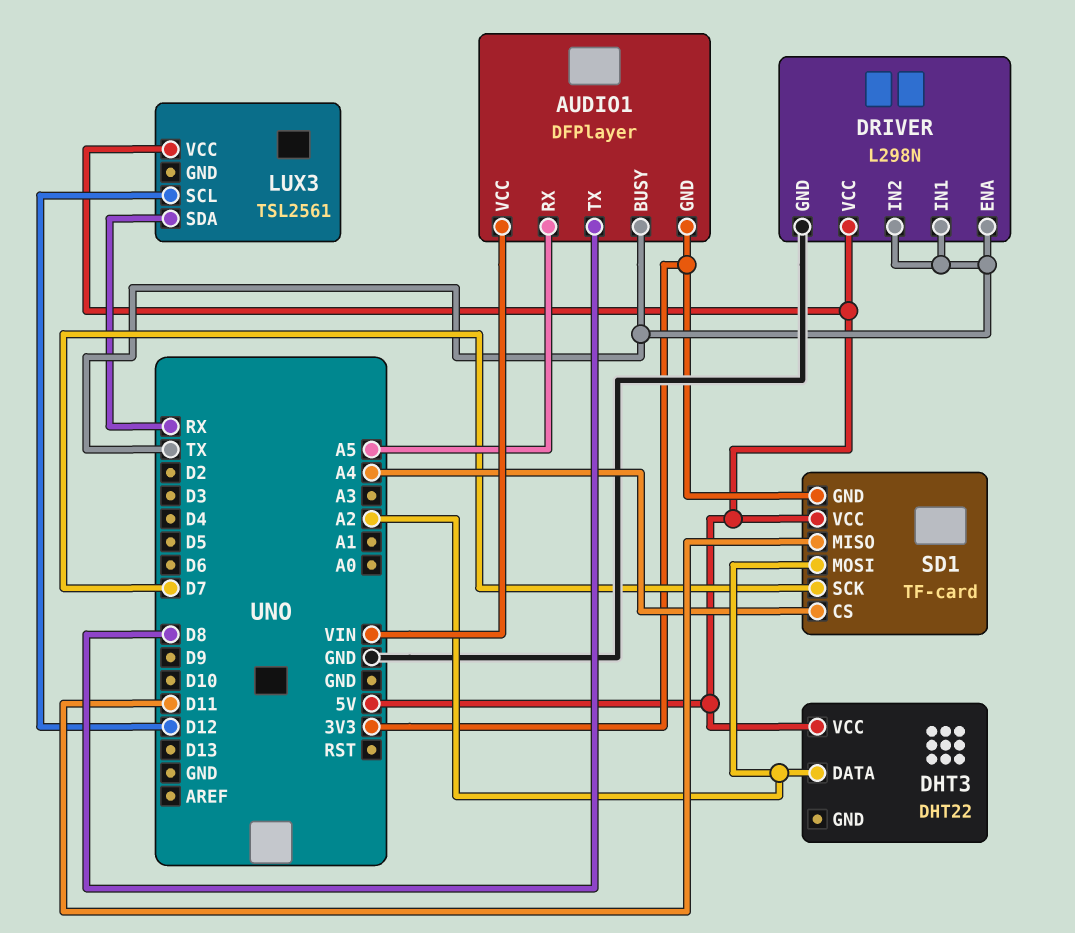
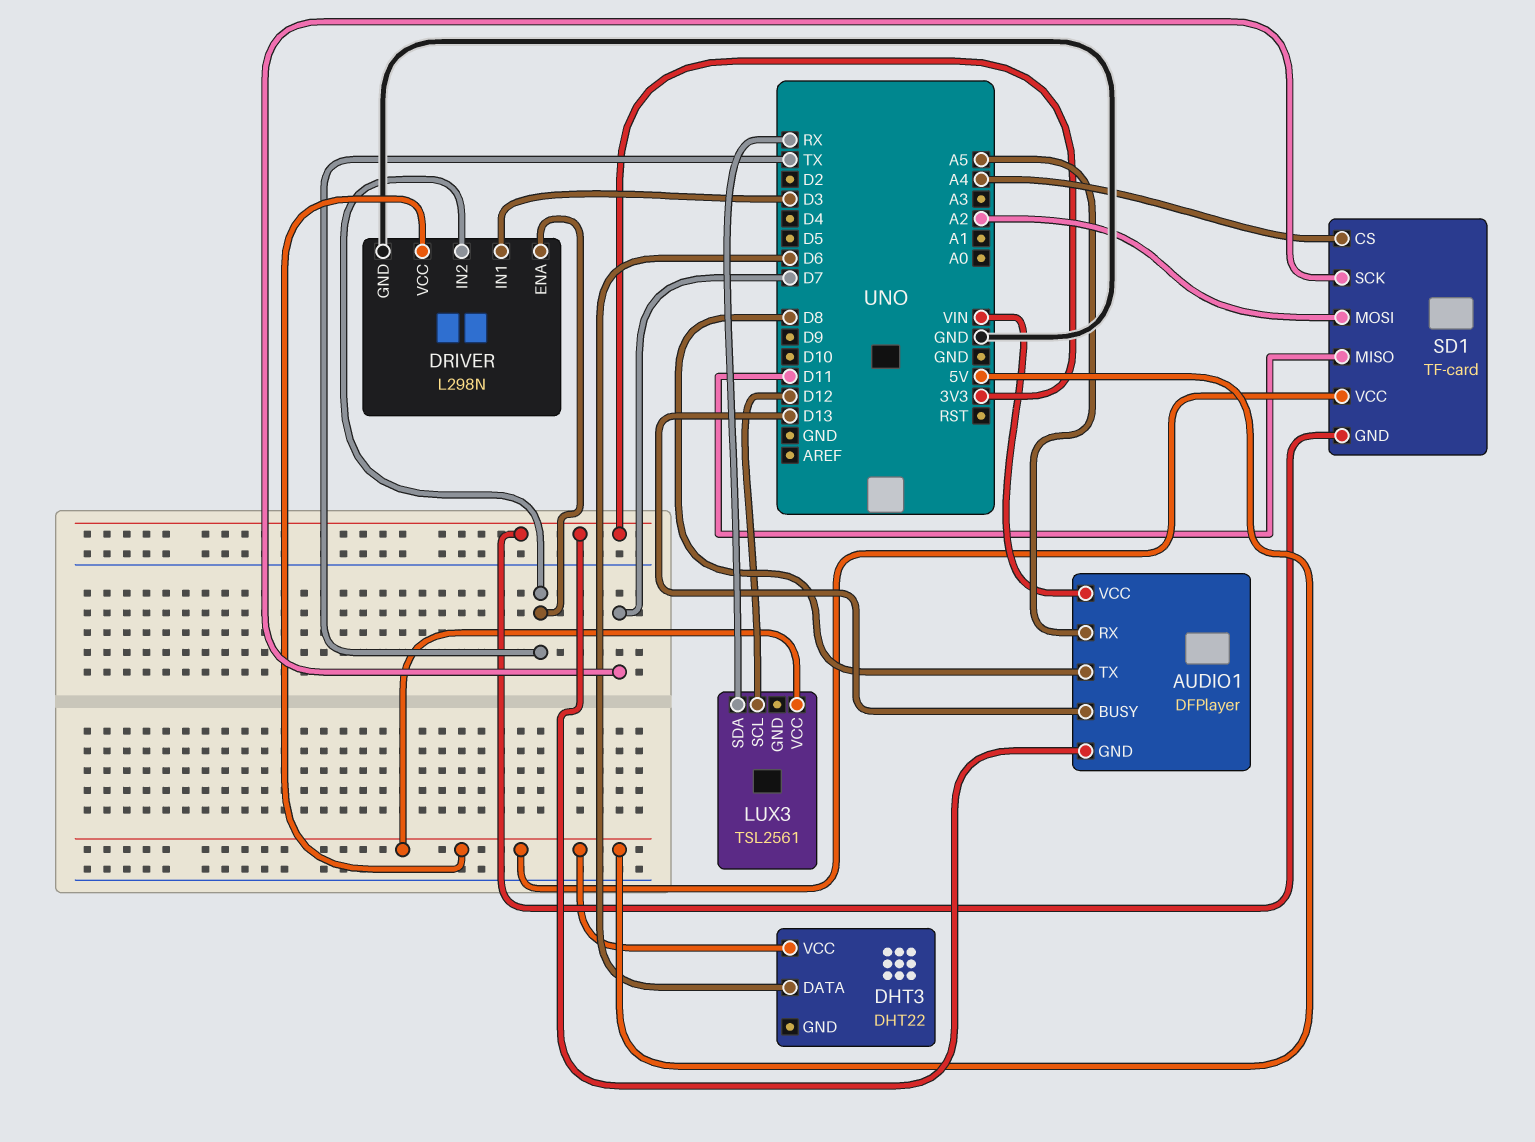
AUDIO1 pin BUSY: TX -> D13
DHT3 pin DATA: A2 -> D6
DRIVER pin IN1: TX -> D3

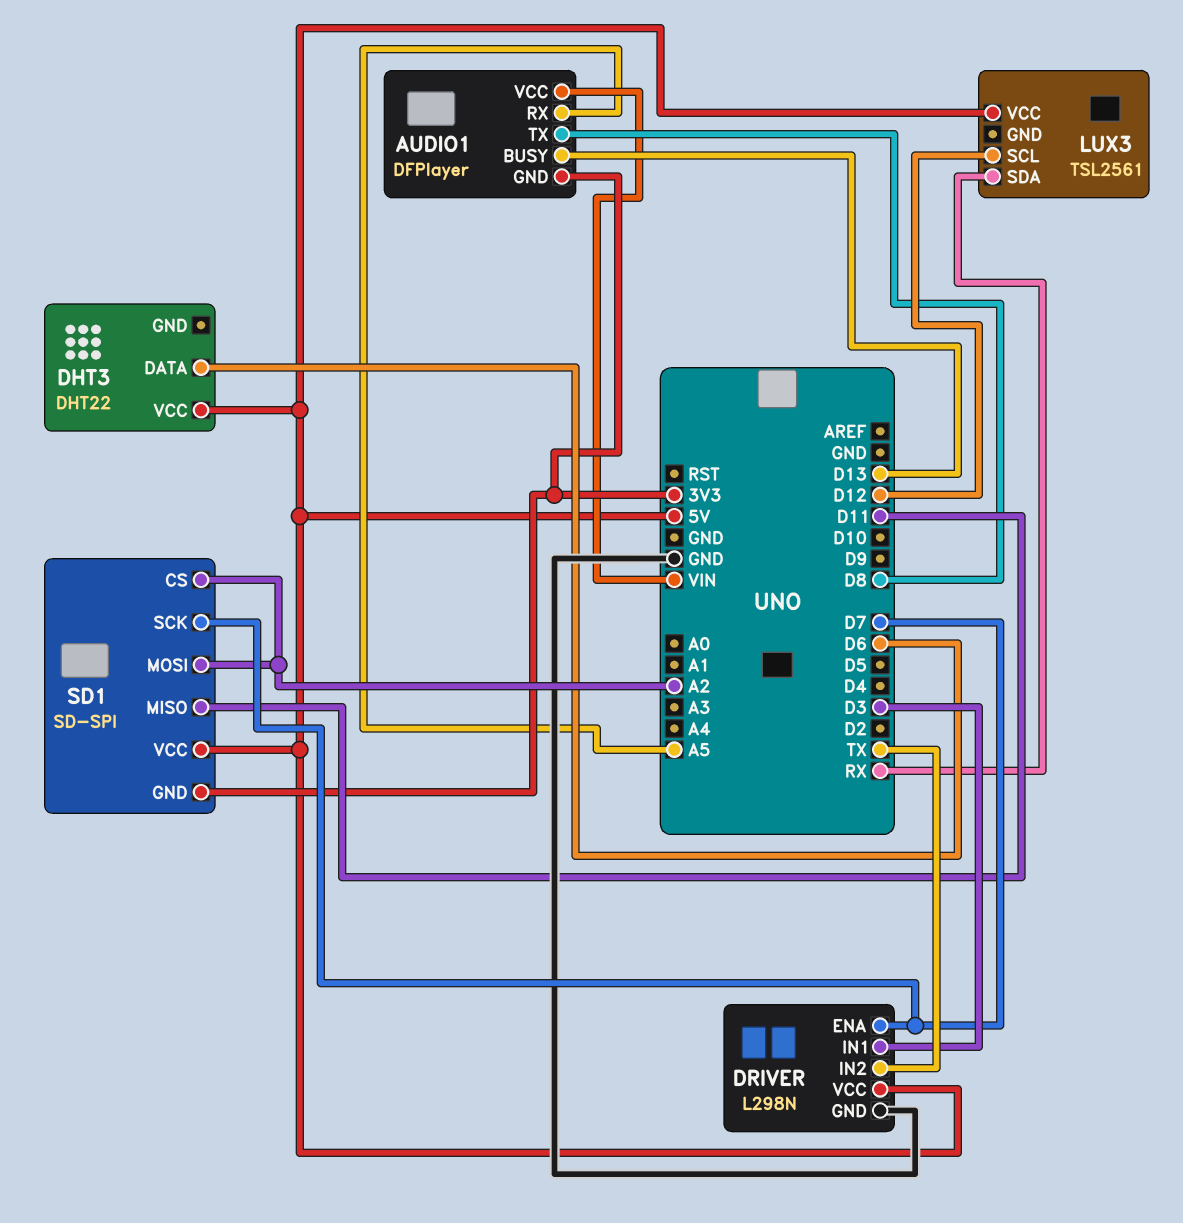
DRIVER pin ENA: TX -> D7
SD1: TF-card -> SD-SPI
SD1 pin CS: A4 -> A2

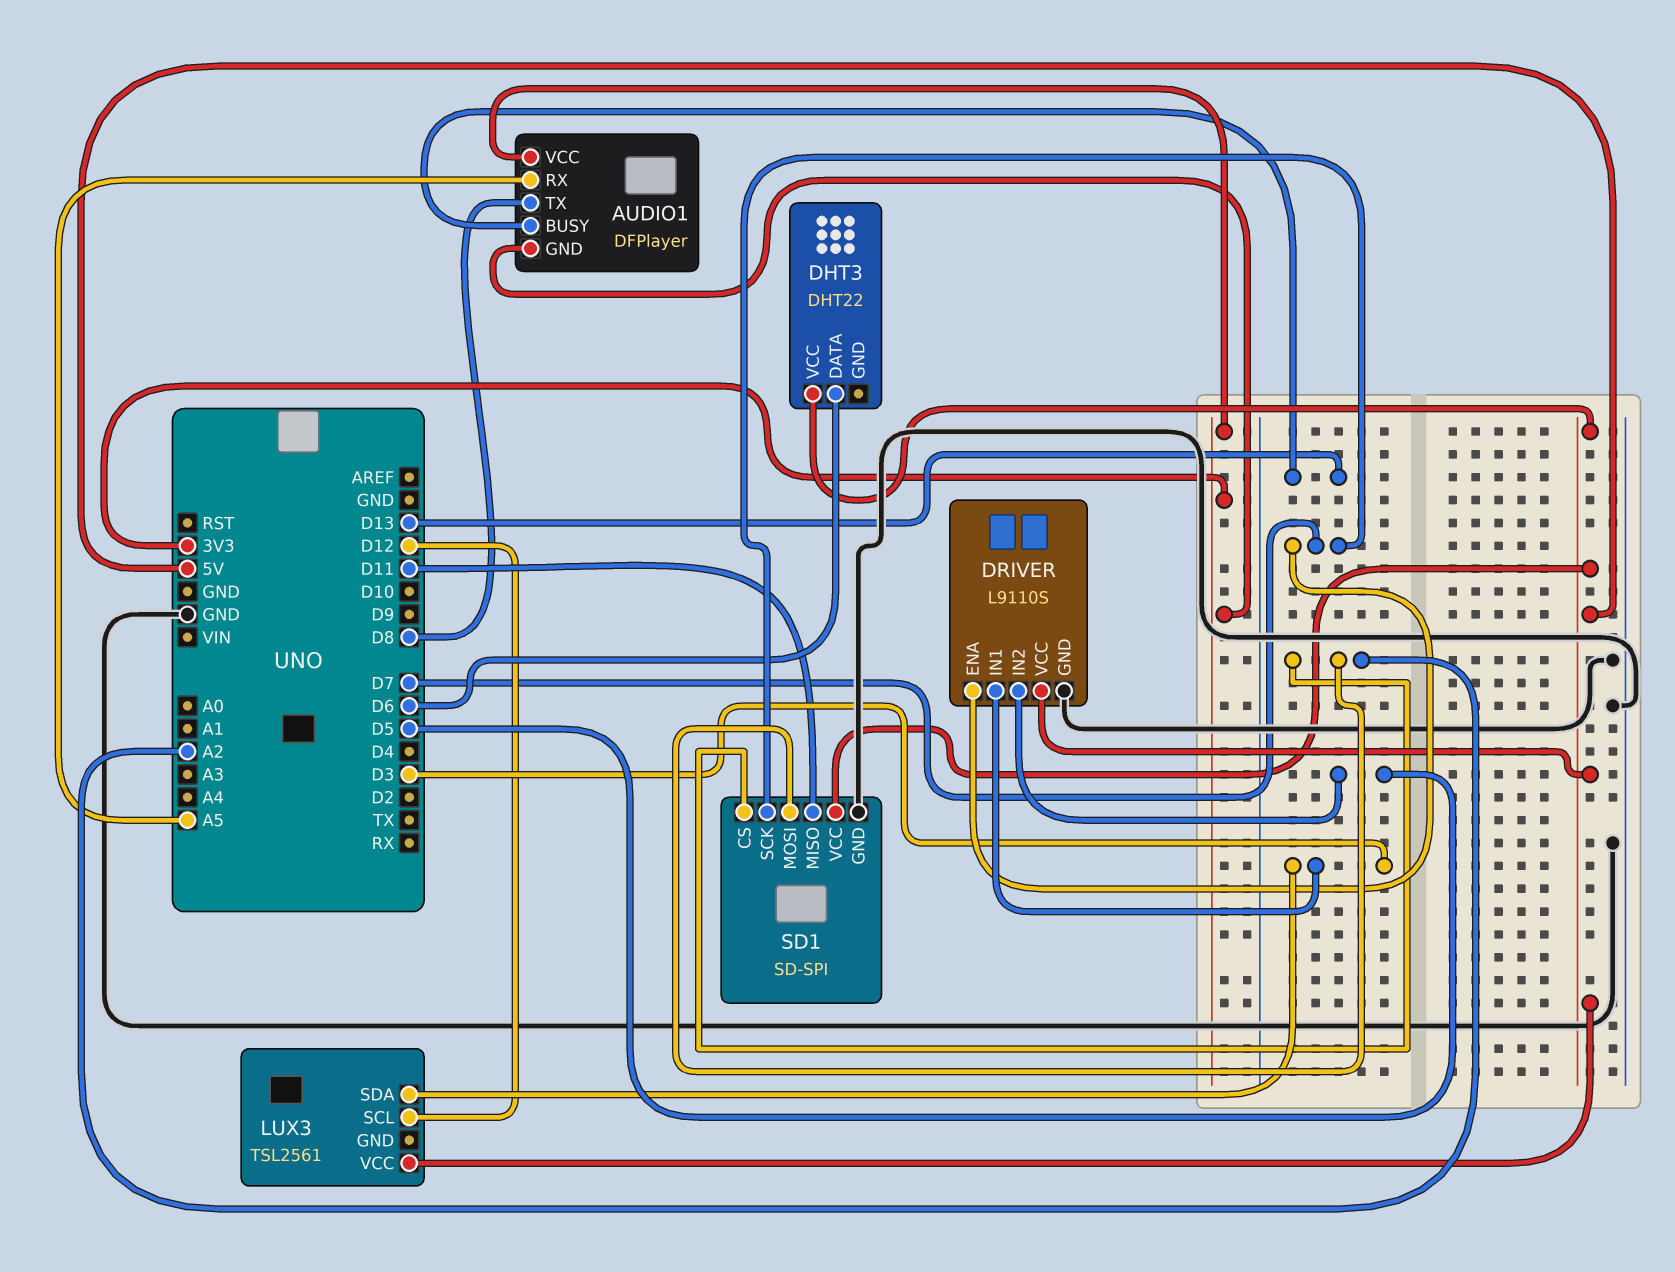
AUDIO1 pin VCC: VIN -> 3V3
DRIVER: L298N -> L9110S
DRIVER pin IN2: TX -> D5
LUX3 pin SDA: RX -> D3
SD1 pin GND: 3V3 -> GND

